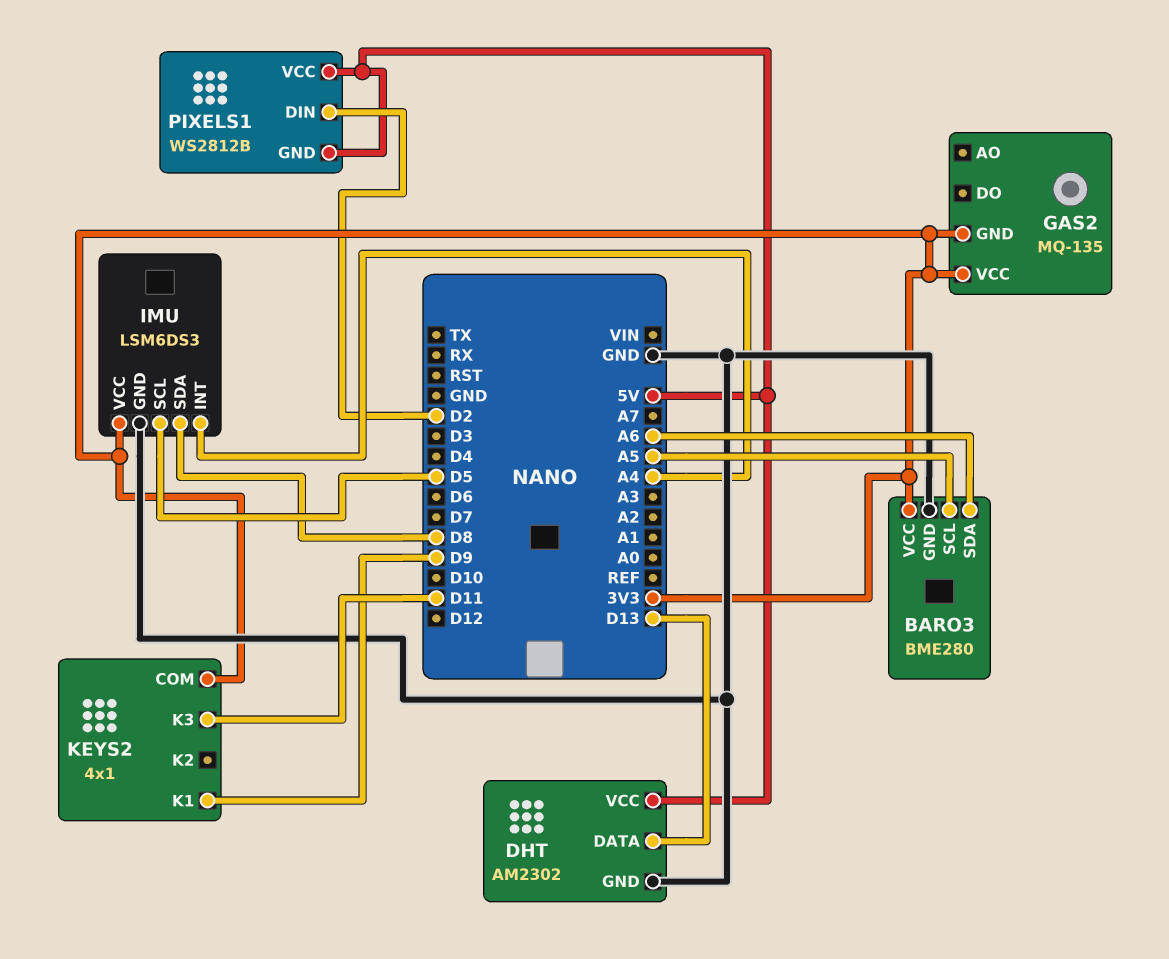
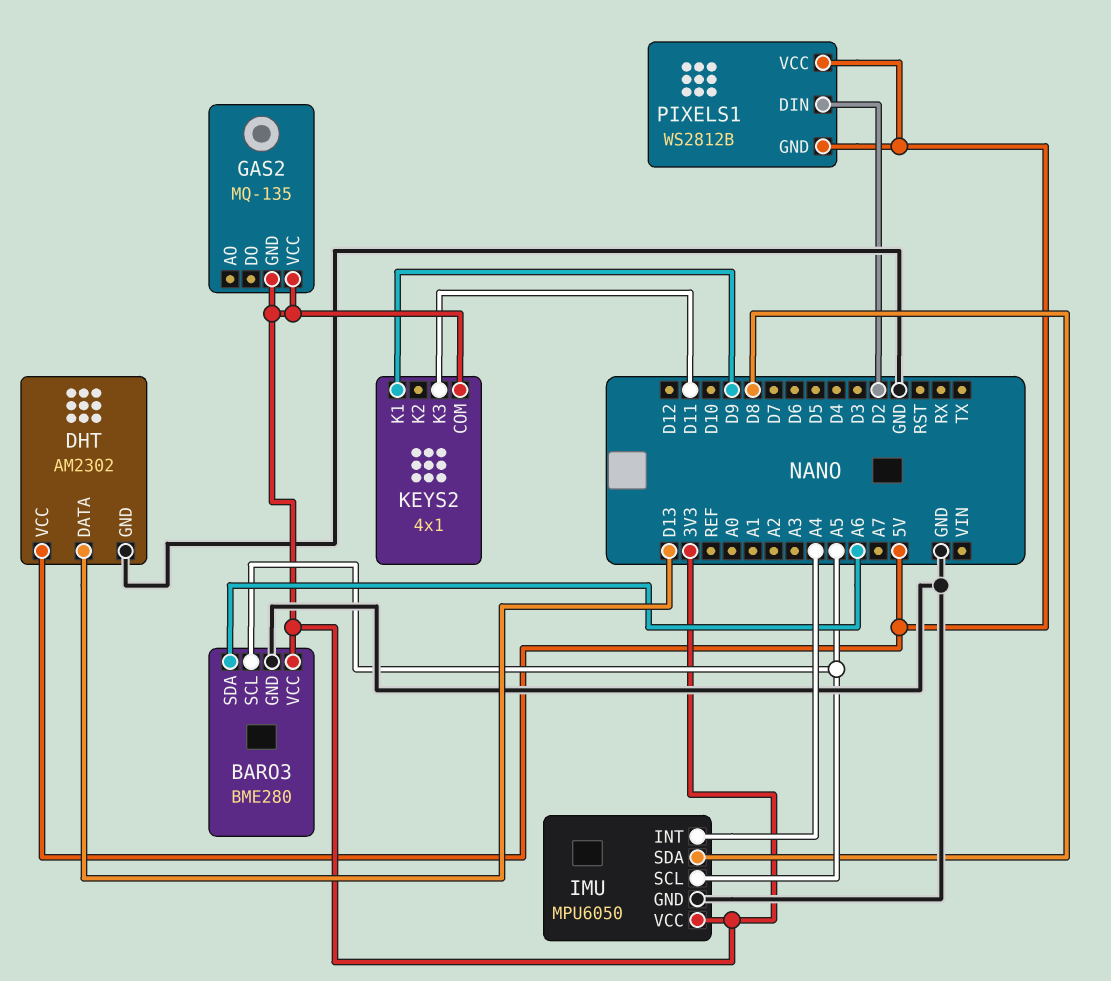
IMU: LSM6DS3 -> MPU6050
IMU pin SCL: D5 -> A5

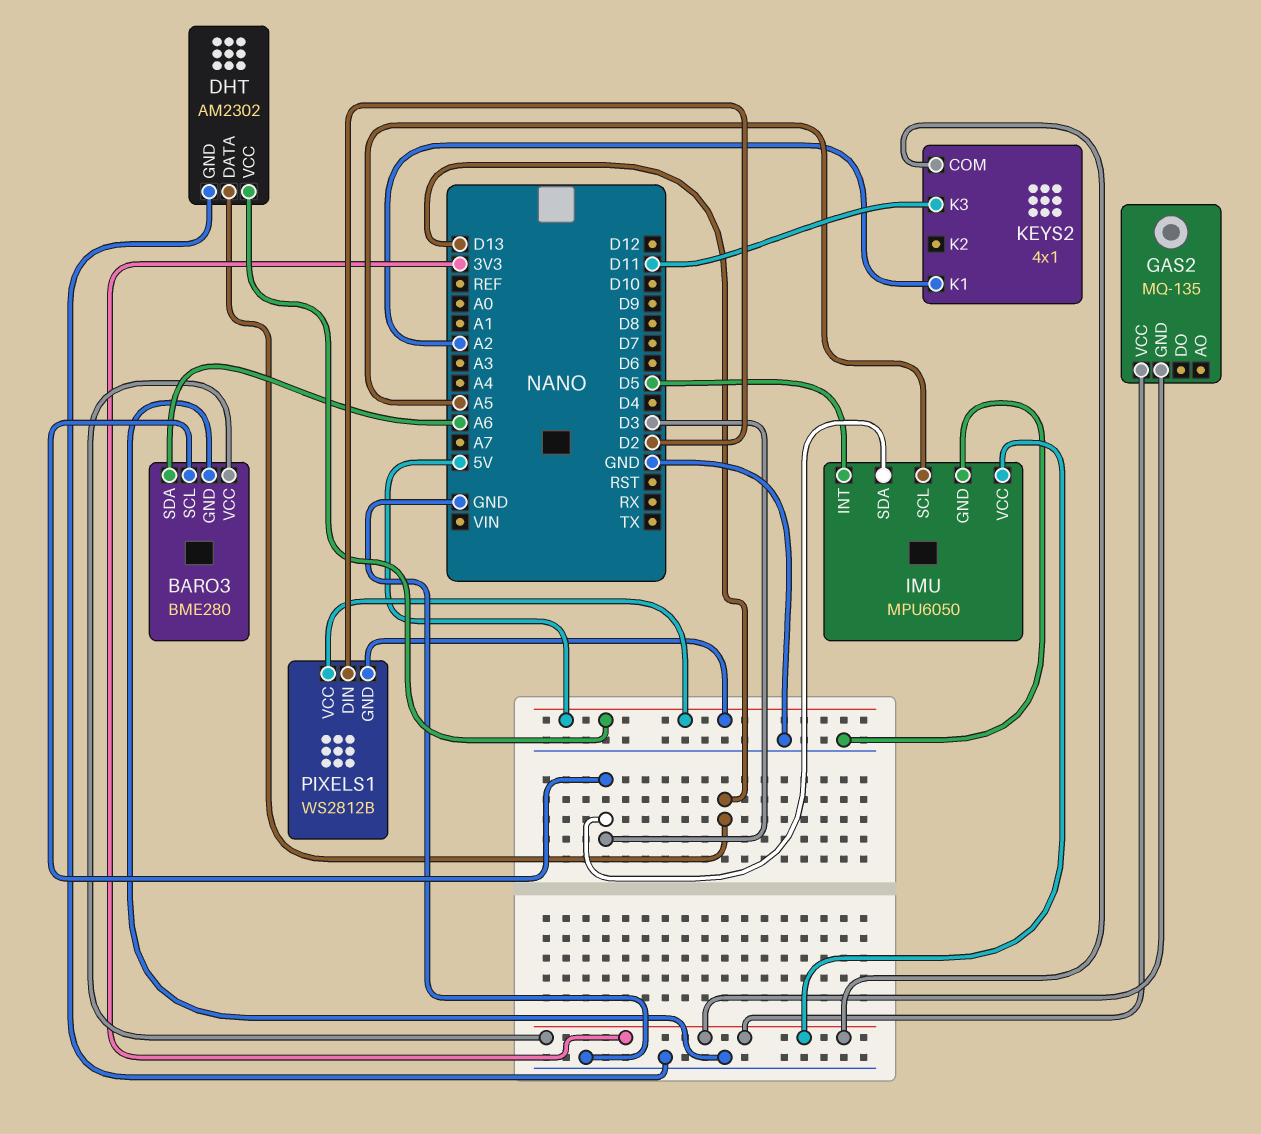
BARO3 pin SCL: A5 -> D3
IMU pin INT: A4 -> D5
IMU pin SDA: D8 -> D3
KEYS2 pin K1: D9 -> A2

